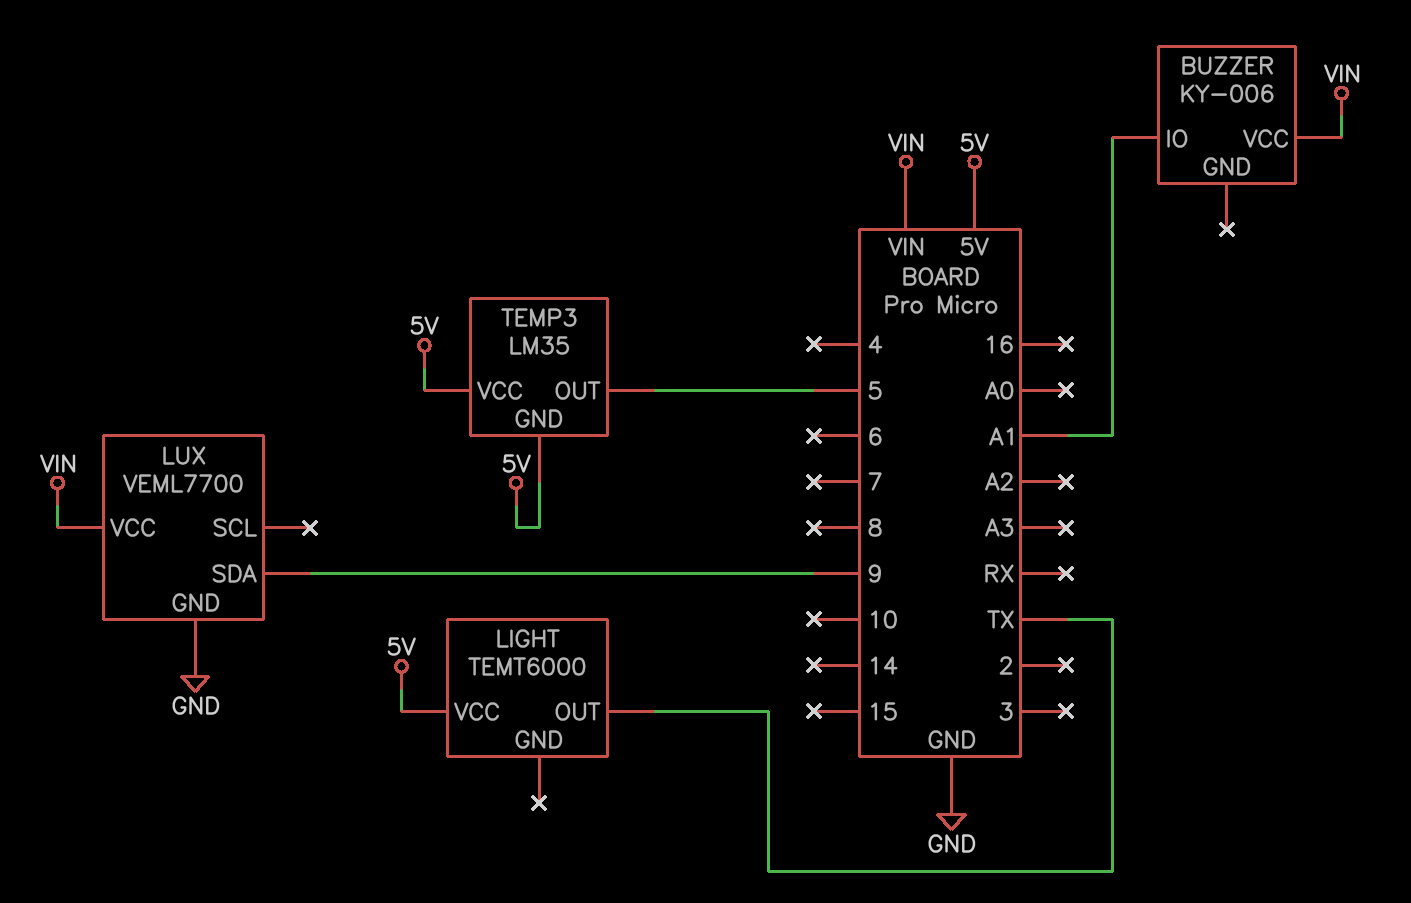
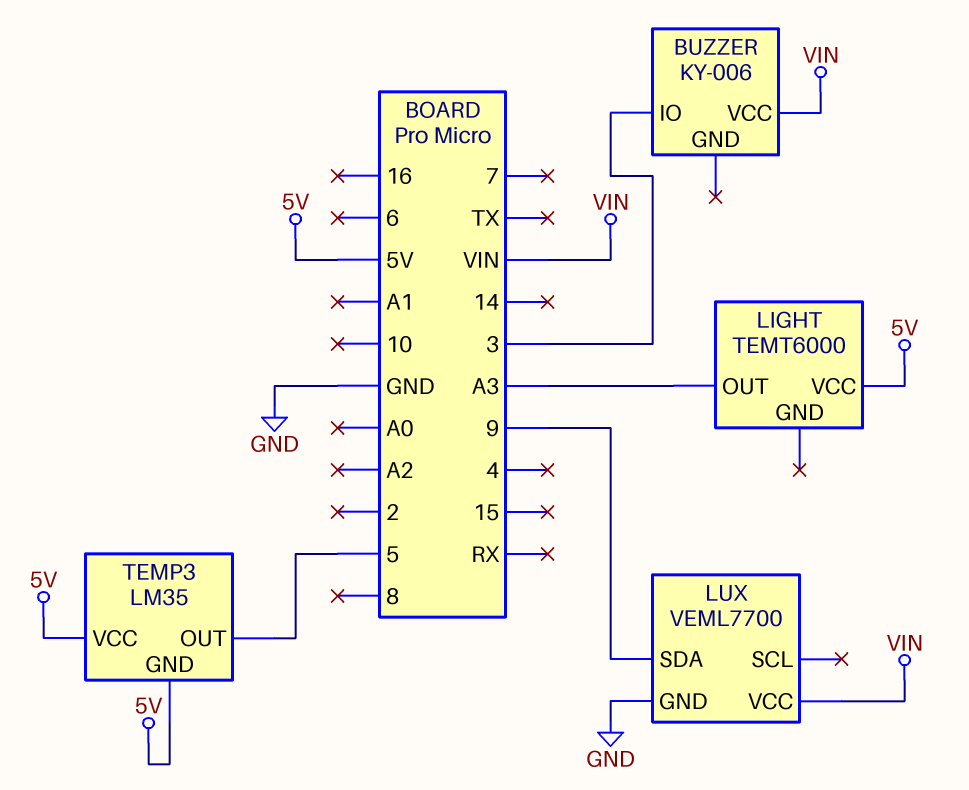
BUZZER pin IO: A1 -> 3
LIGHT pin OUT: TX -> A3

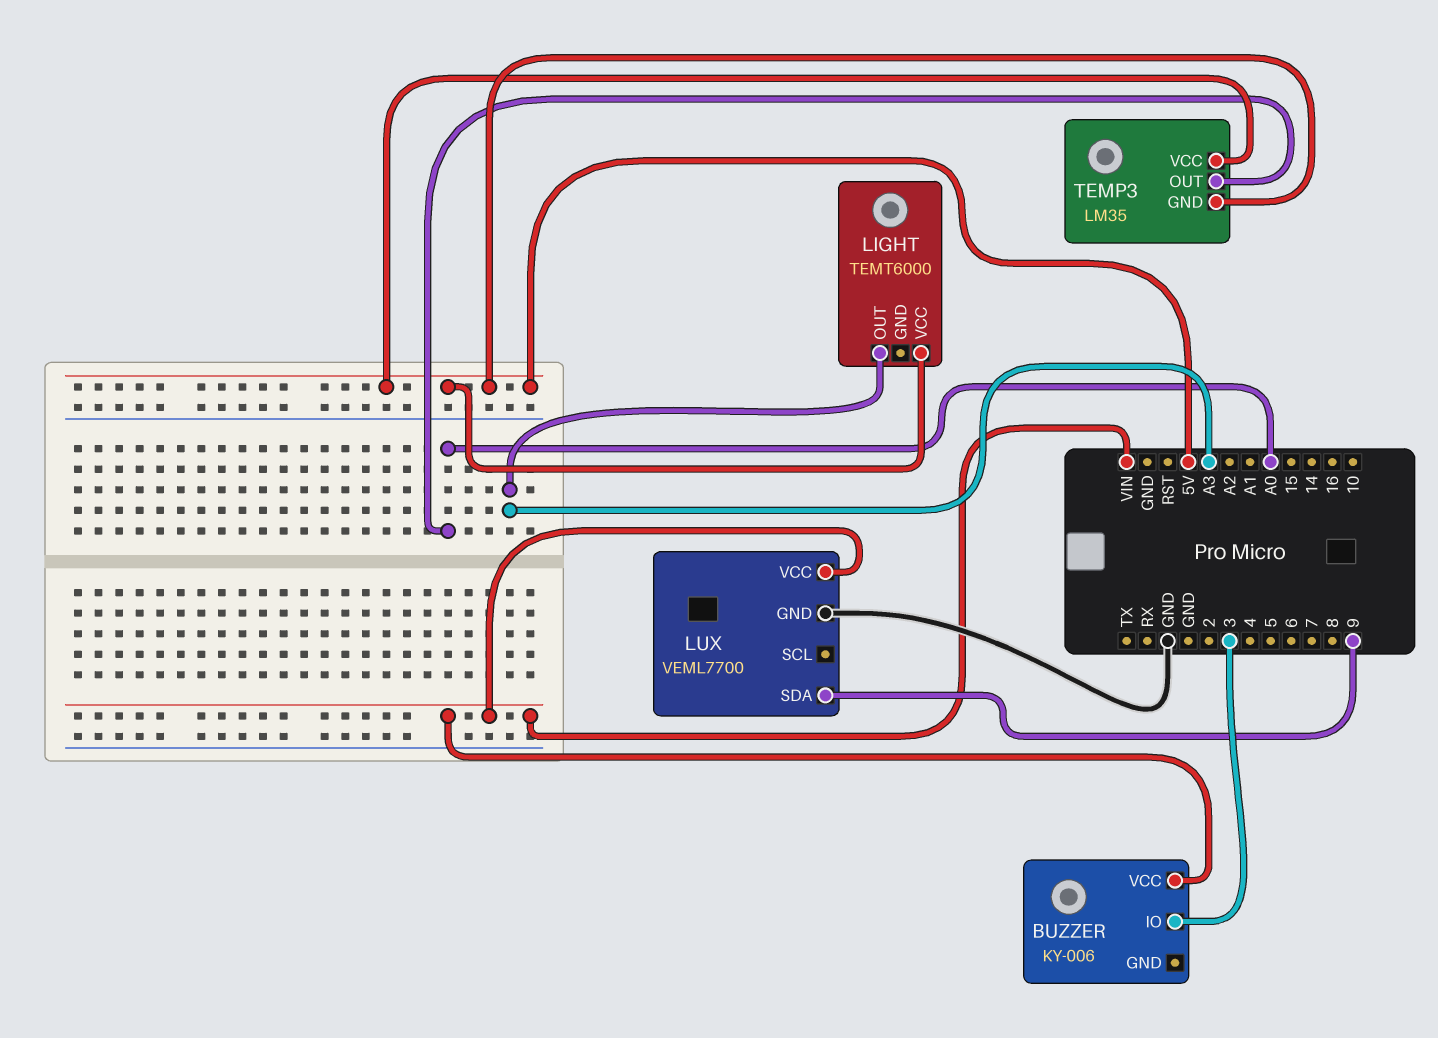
TEMP3 pin OUT: 5 -> A0

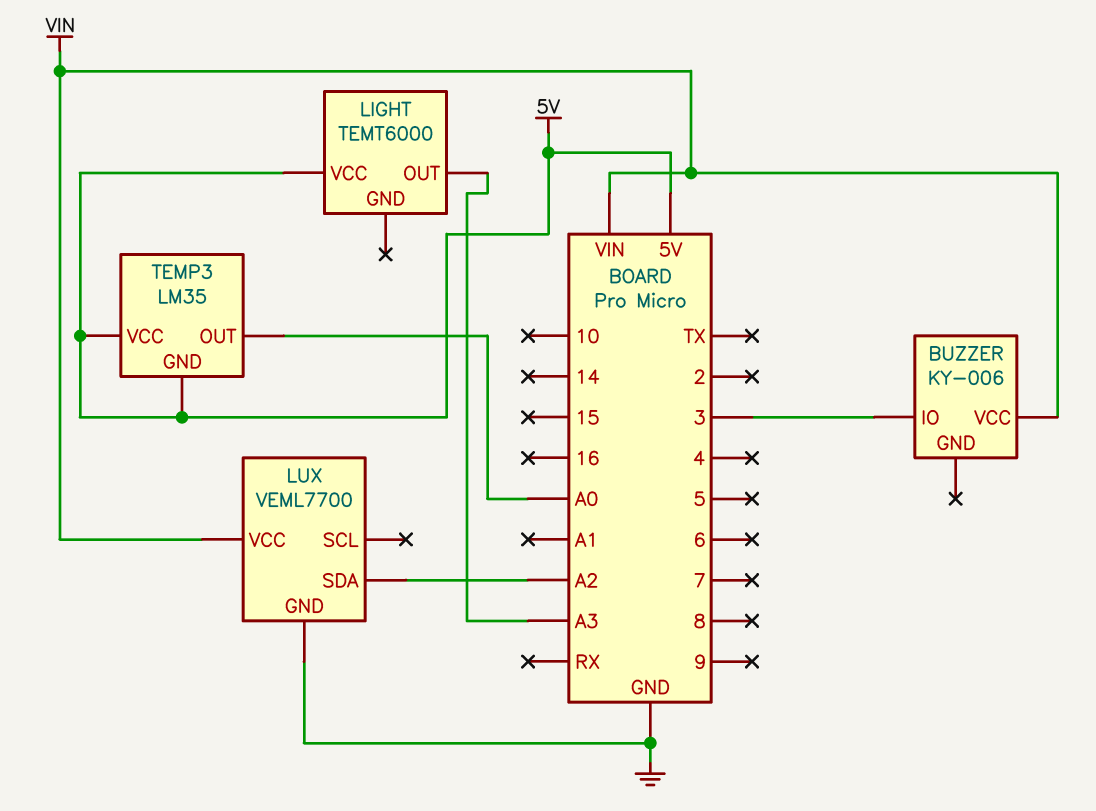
LUX pin SDA: 9 -> A2

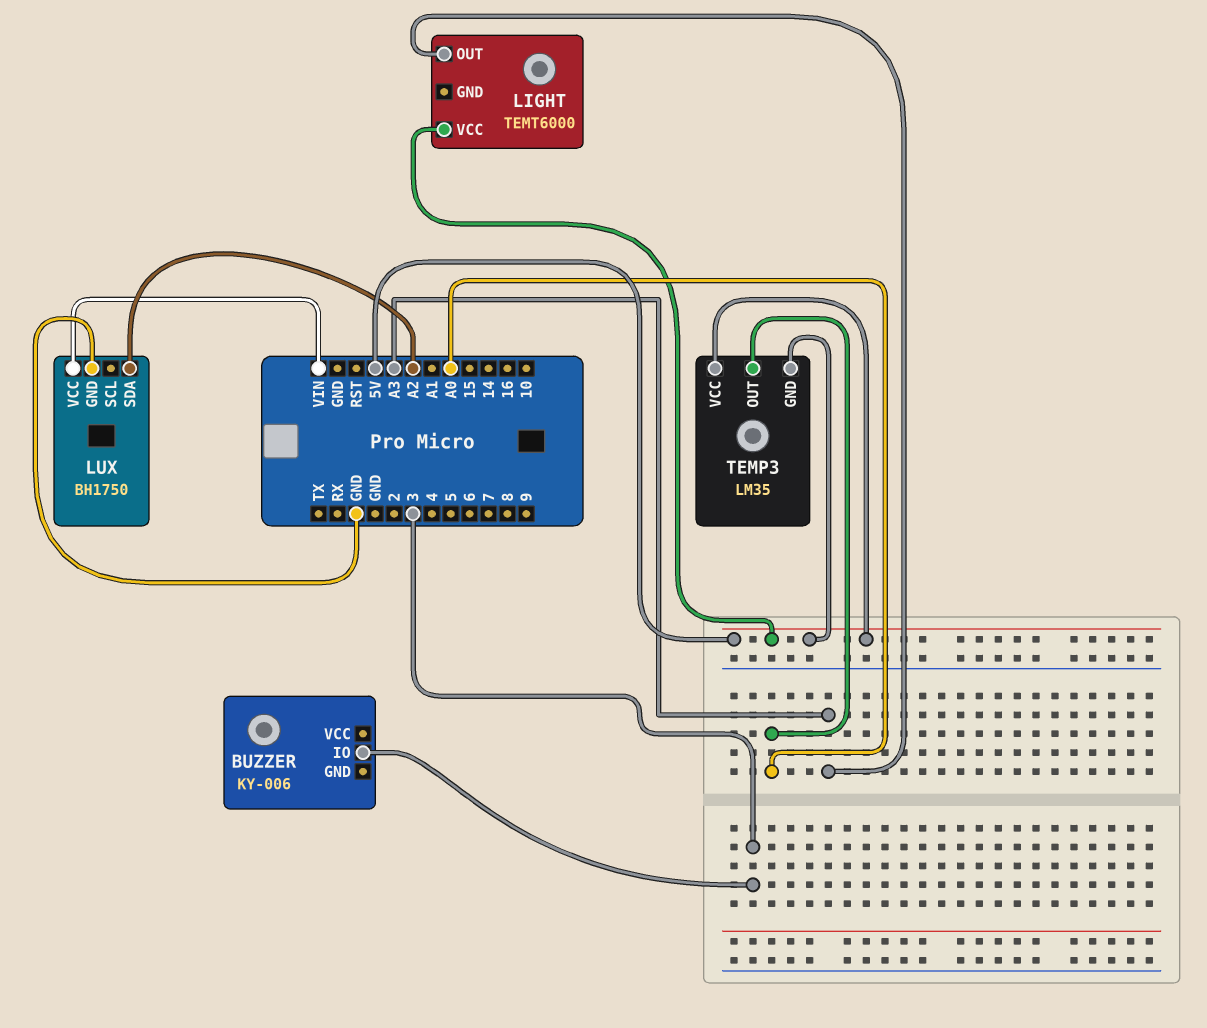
BUZZER pin VCC: VIN -> none
LUX: VEML7700 -> BH1750

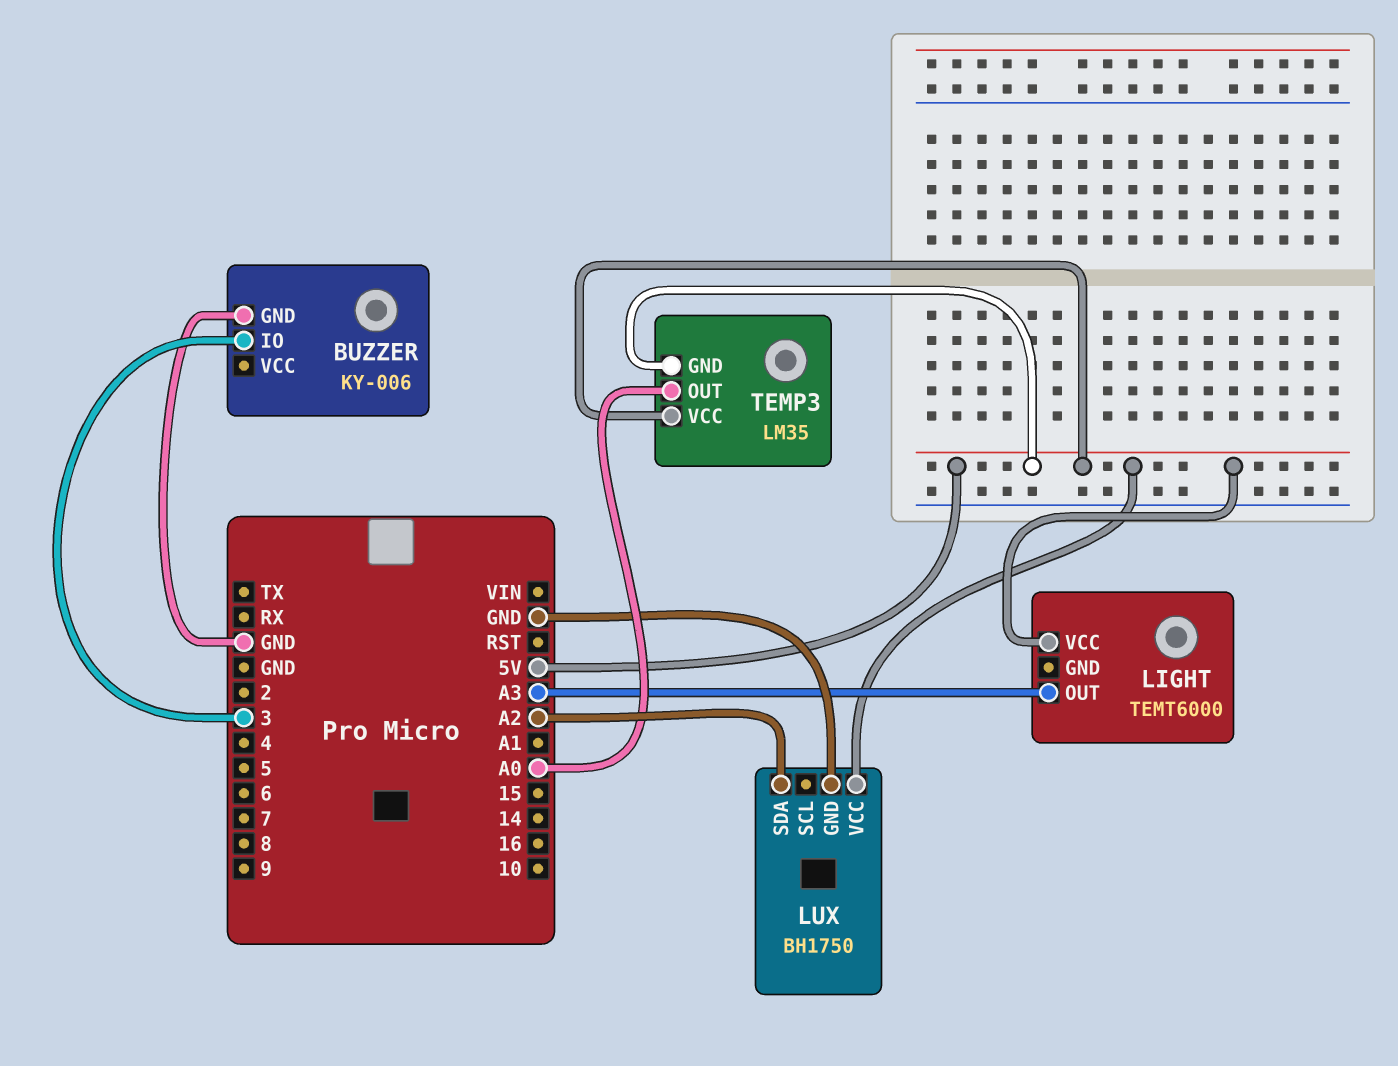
BUZZER pin GND: none -> GND
LUX pin VCC: VIN -> 5V

